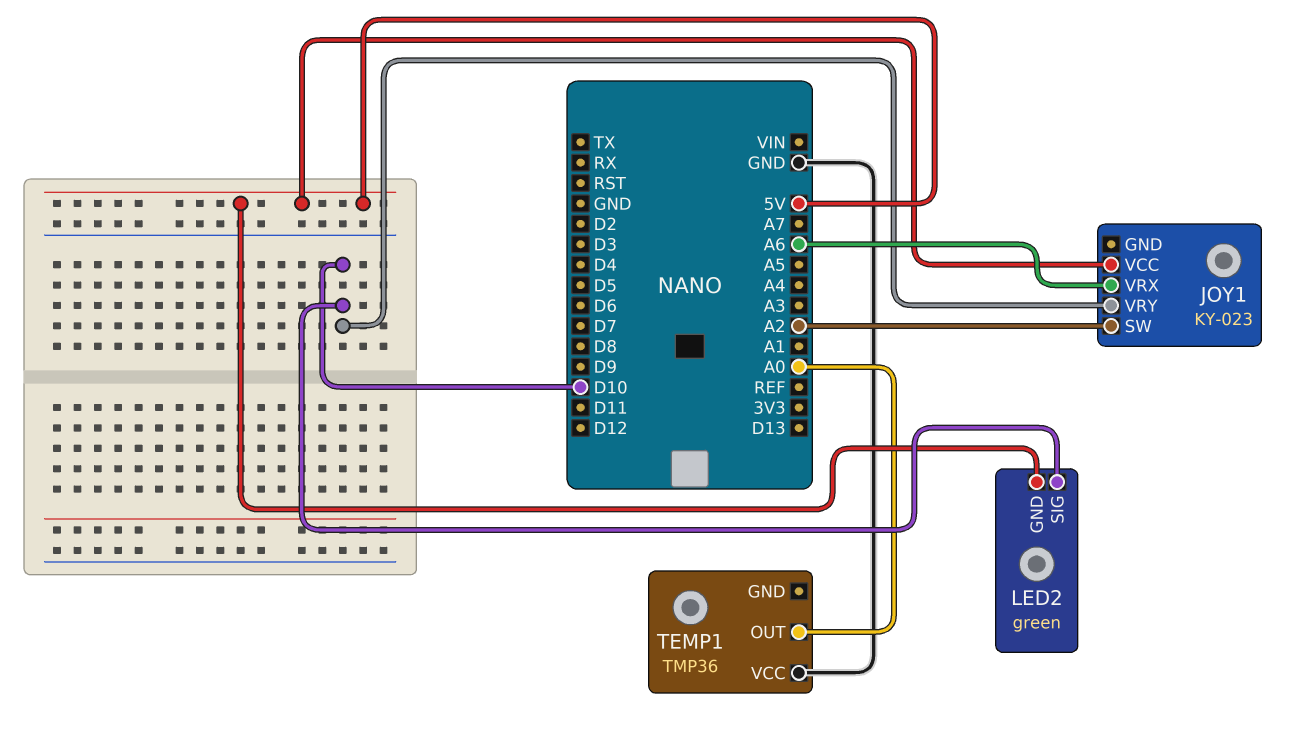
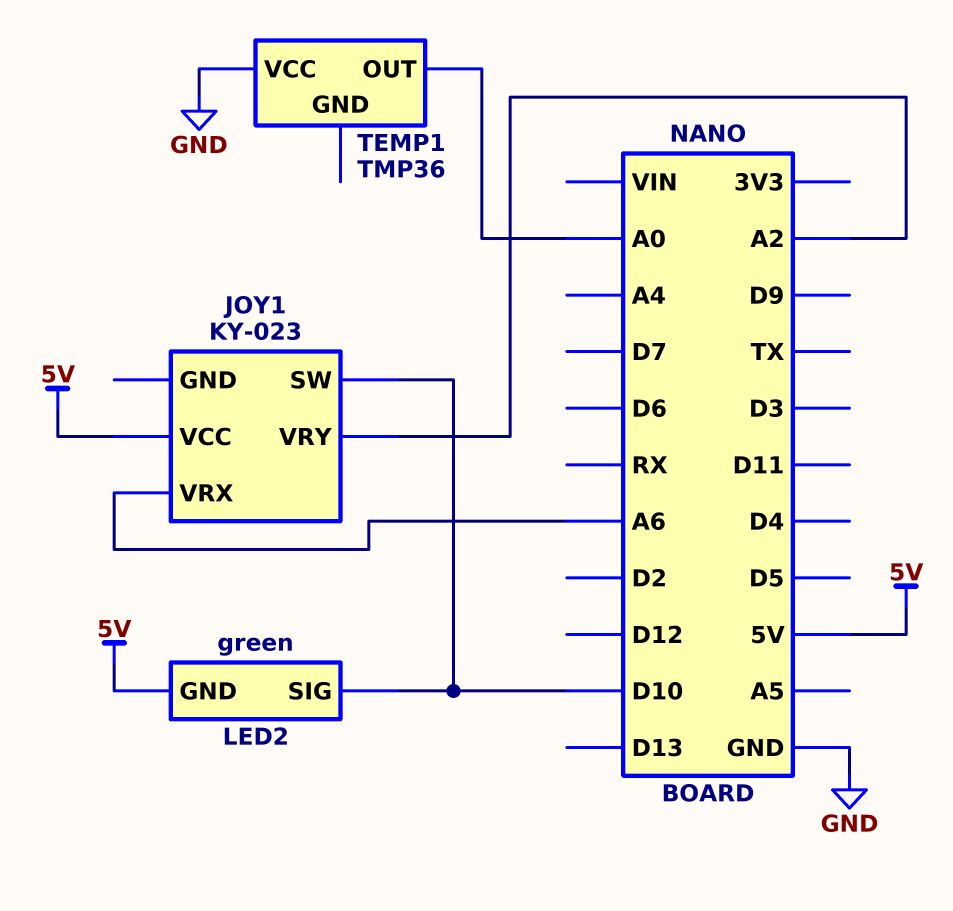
JOY1 pin SW: A2 -> D10
JOY1 pin VRY: D10 -> A2

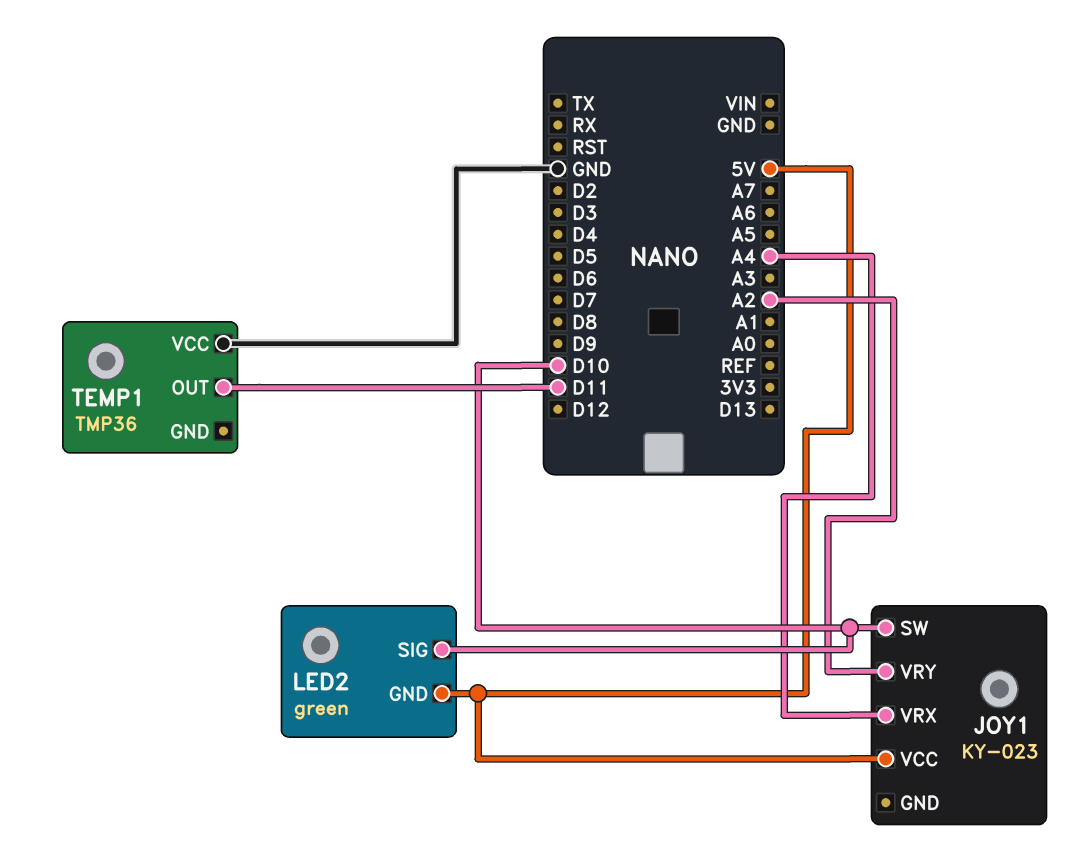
JOY1 pin VRX: A6 -> A4
TEMP1 pin OUT: A0 -> D11

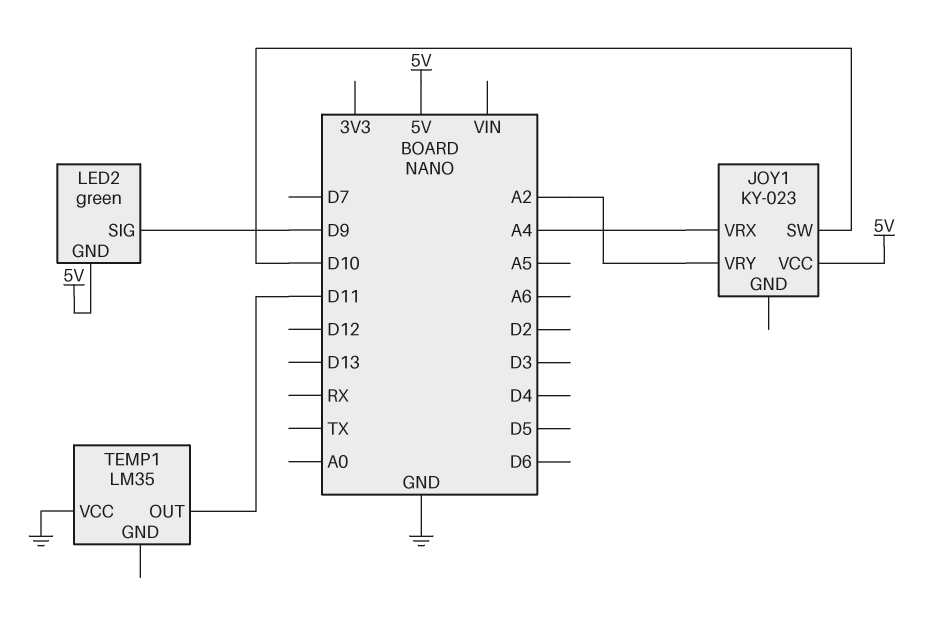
LED2 pin SIG: D10 -> D9
TEMP1: TMP36 -> LM35

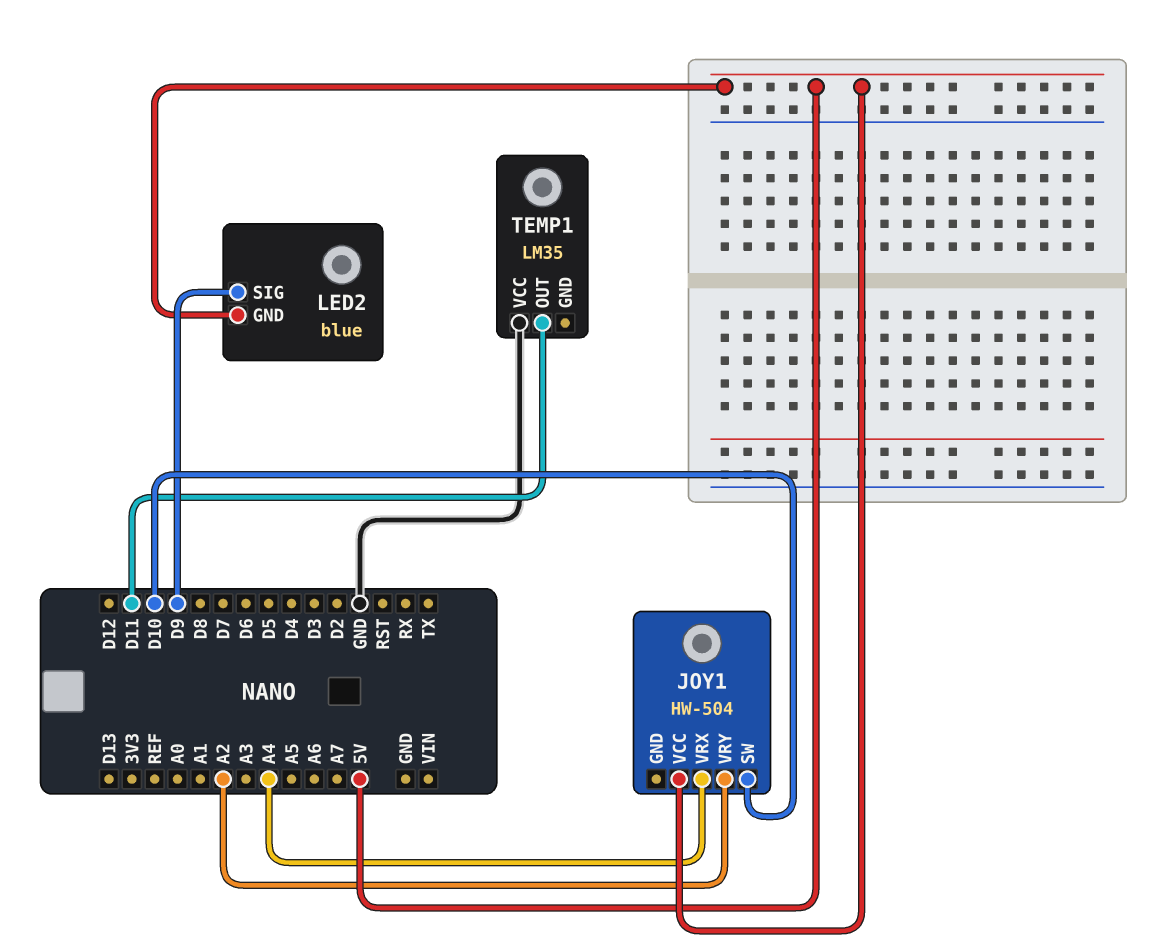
JOY1: KY-023 -> HW-504
LED2: green -> blue

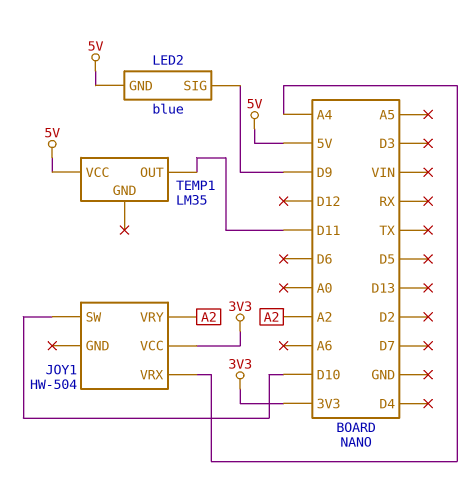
JOY1 pin VCC: 5V -> 3V3
TEMP1 pin VCC: GND -> 5V

